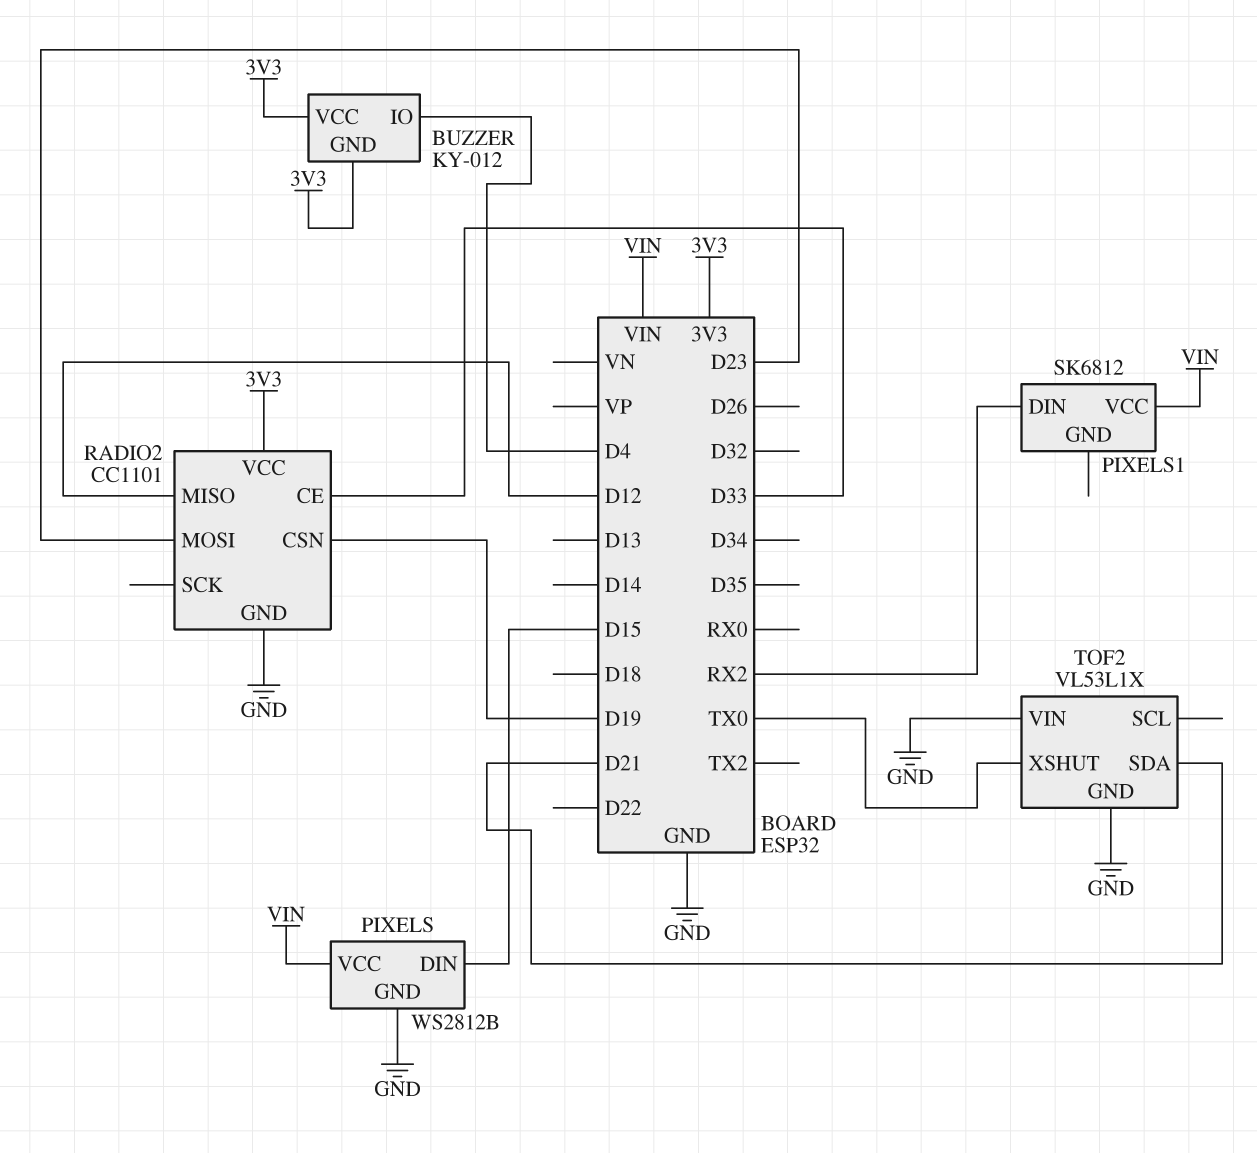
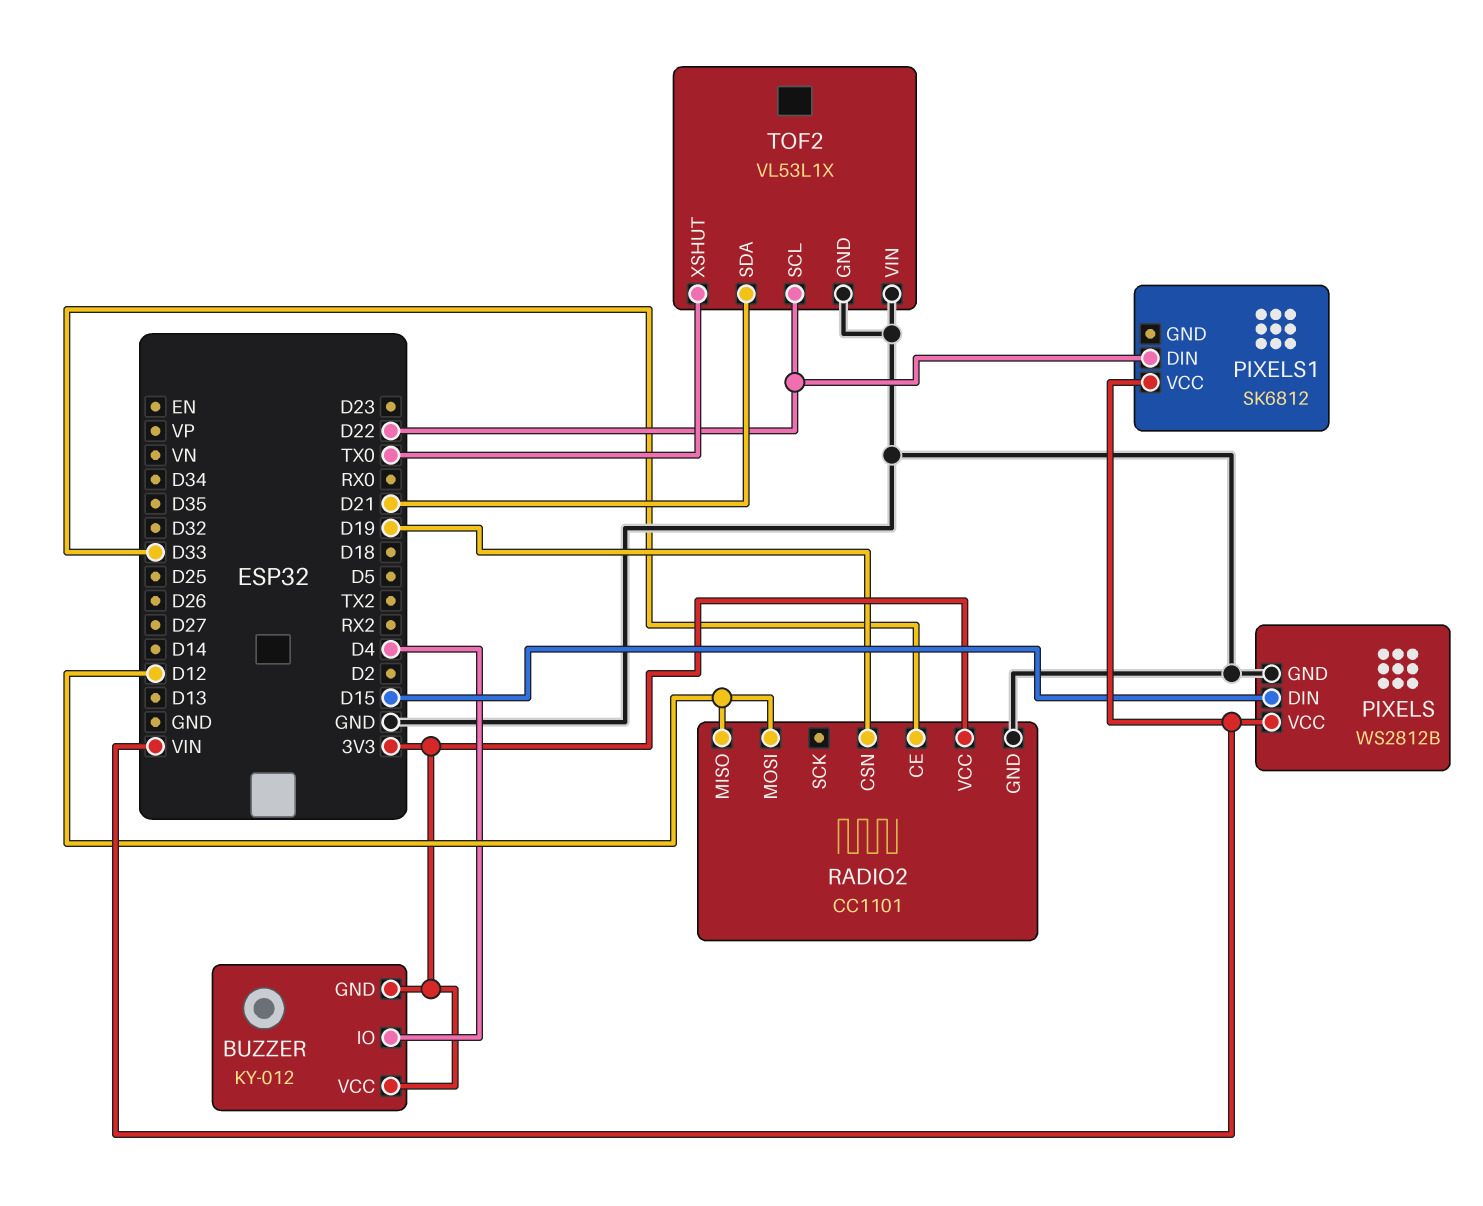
PIXELS1 pin DIN: RX2 -> D22
RADIO2 pin MOSI: D23 -> D12
TOF2 pin SCL: none -> D22

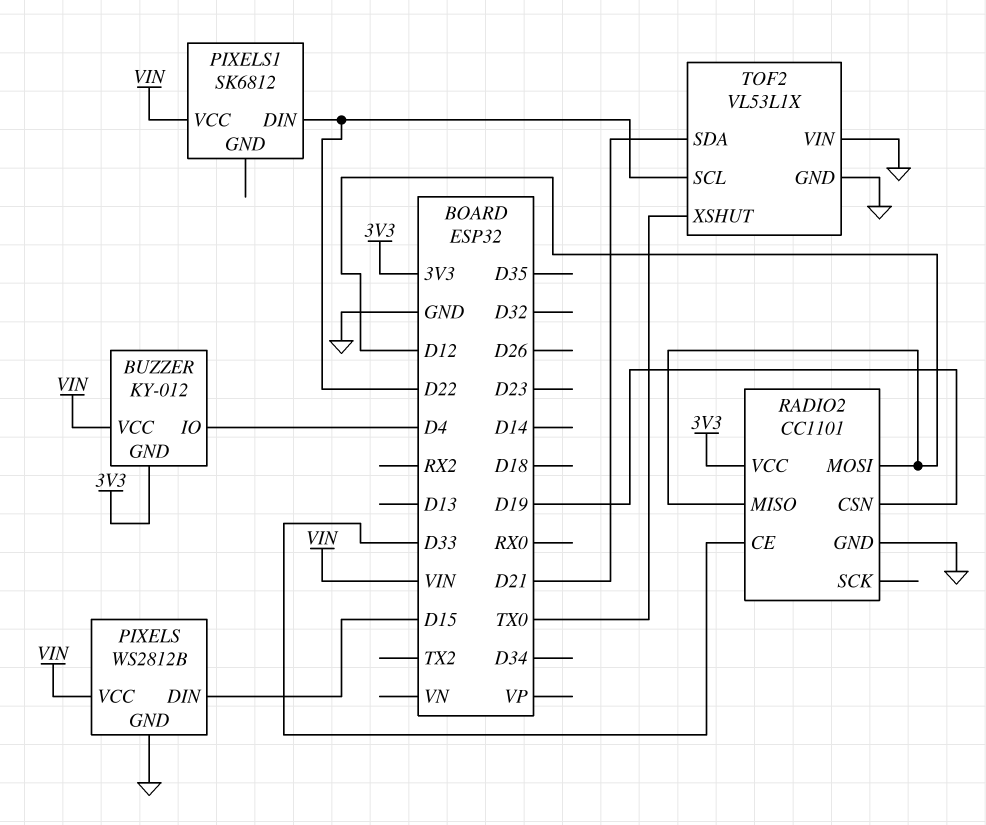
BUZZER pin VCC: 3V3 -> VIN

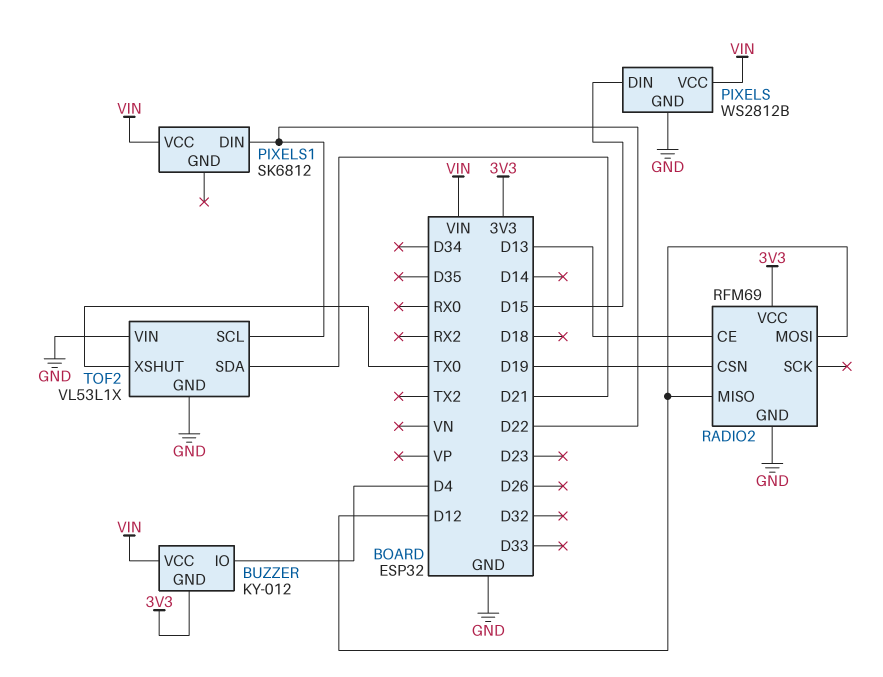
RADIO2: CC1101 -> RFM69
RADIO2 pin CE: D33 -> D13

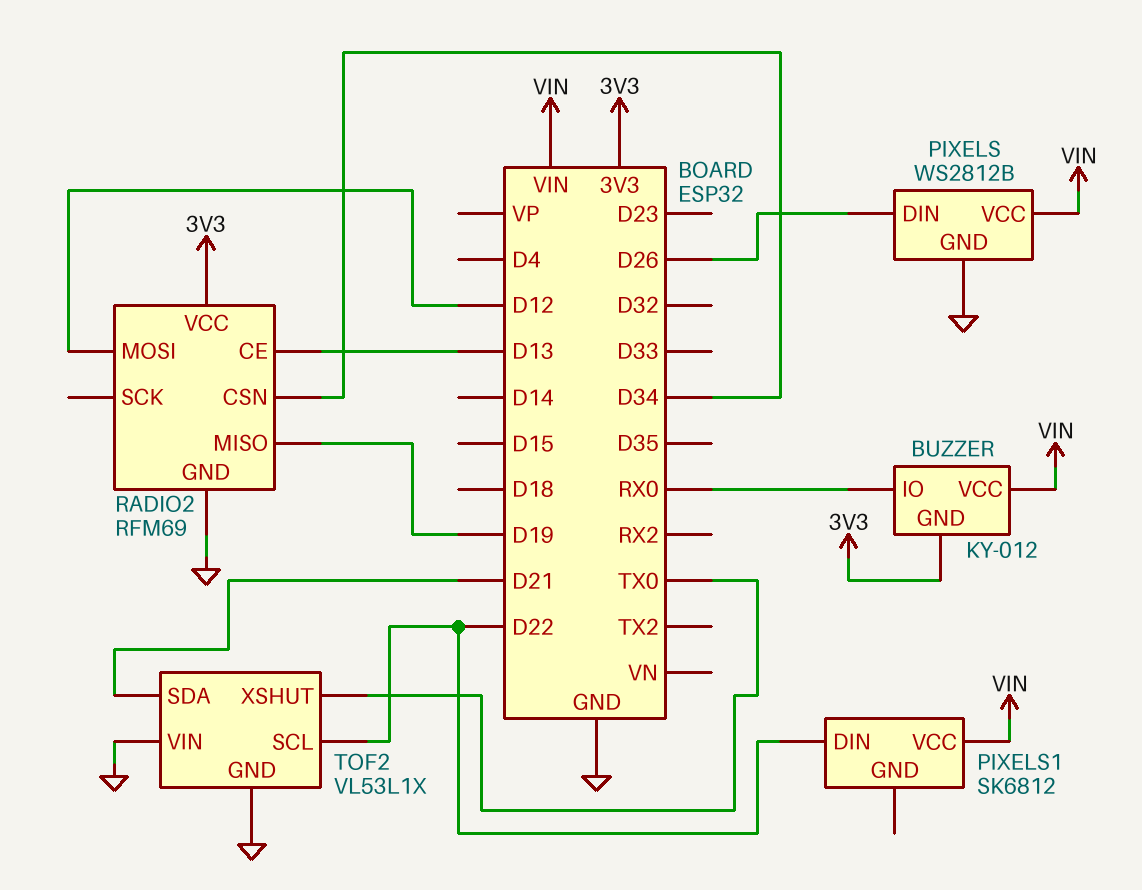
BUZZER pin IO: D4 -> RX0
PIXELS pin DIN: D15 -> D26
RADIO2 pin CSN: D19 -> D34
RADIO2 pin MISO: D12 -> D19

